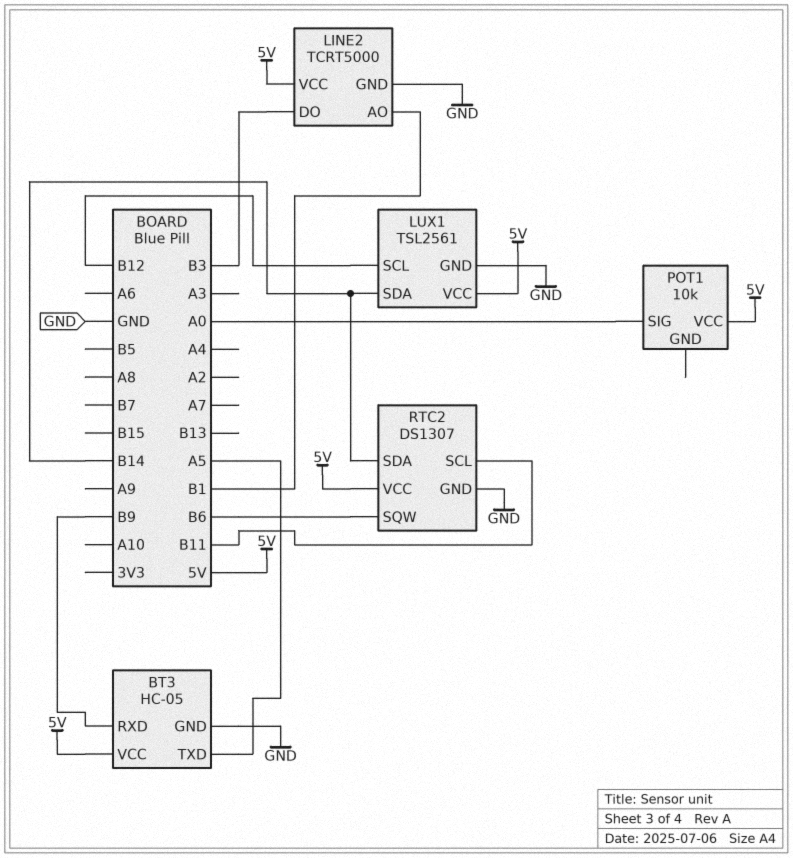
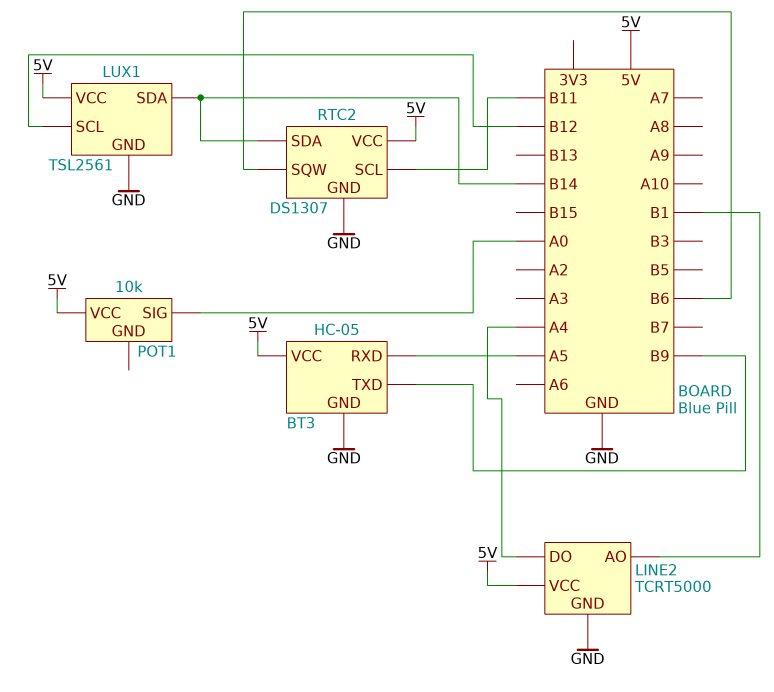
BT3 pin RXD: B9 -> A5
BT3 pin TXD: A5 -> B9
LINE2 pin DO: B3 -> A4

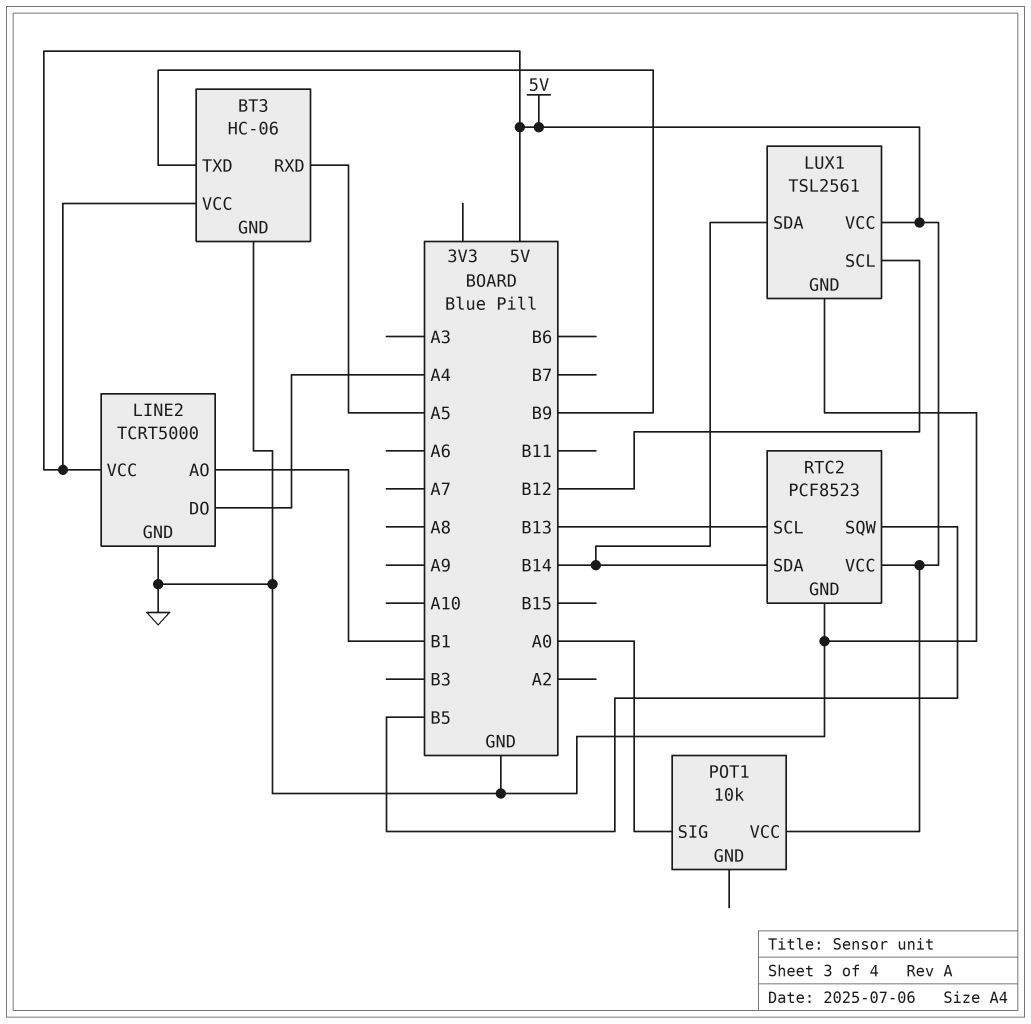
BT3: HC-05 -> HC-06
RTC2: DS1307 -> PCF8523
RTC2 pin SCL: B11 -> B13
RTC2 pin SQW: B6 -> B5

